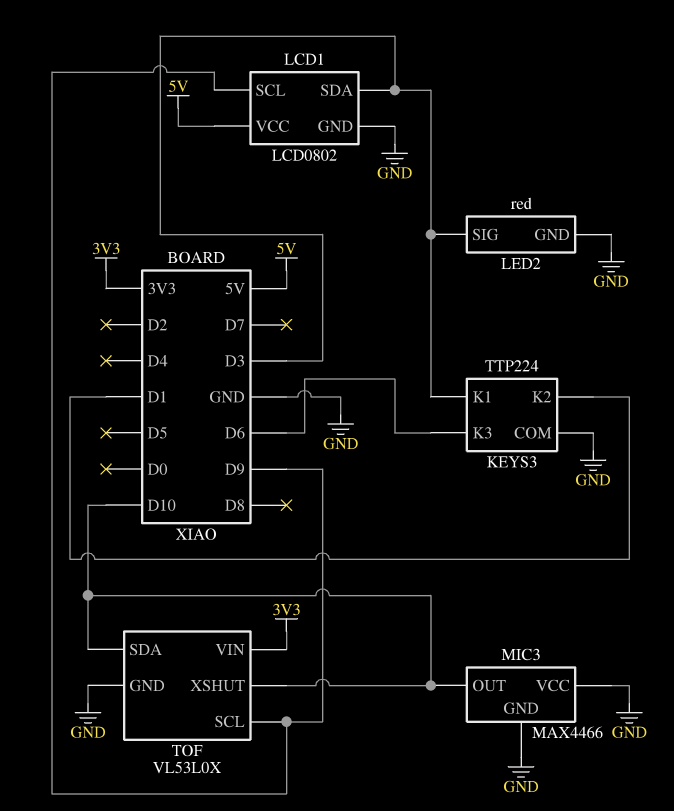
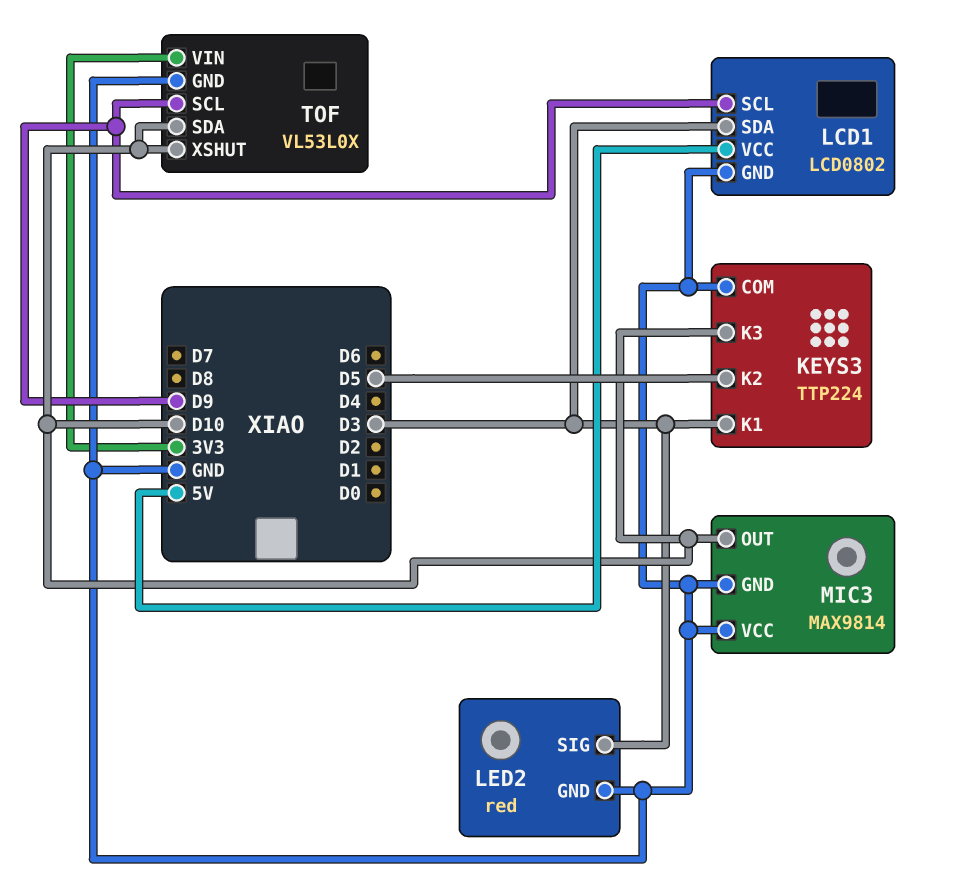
KEYS3 pin K2: D1 -> D5
KEYS3 pin K3: D6 -> D10
MIC3: MAX4466 -> MAX9814

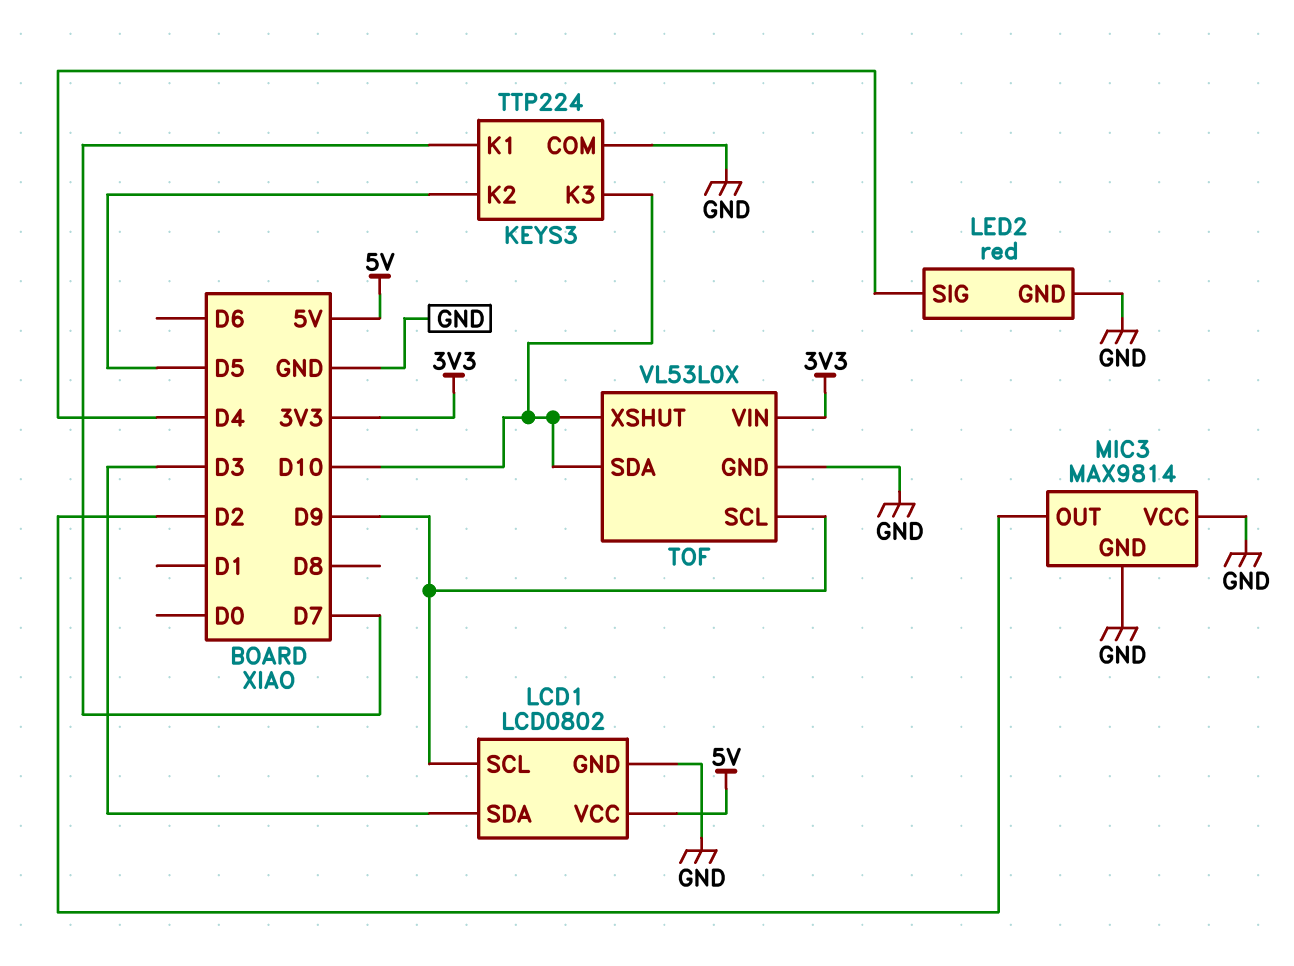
KEYS3 pin K1: D3 -> D7
LED2 pin SIG: D3 -> D4
MIC3 pin OUT: D10 -> D2

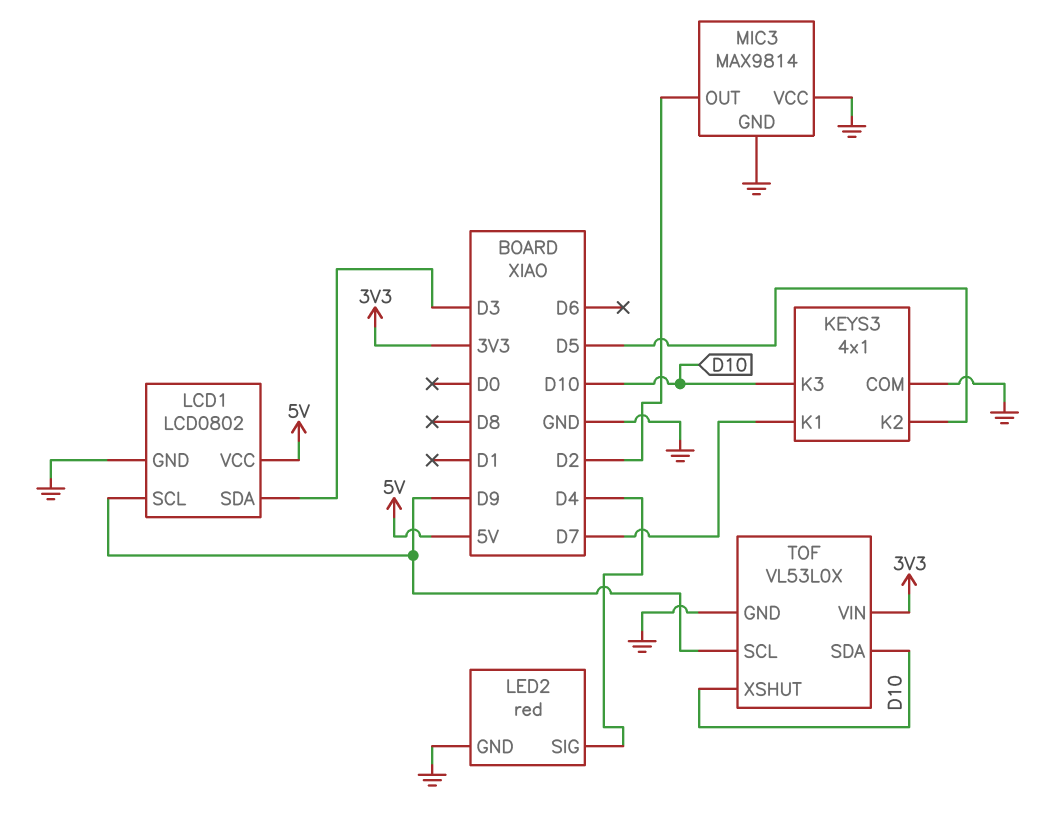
KEYS3: TTP224 -> 4x1

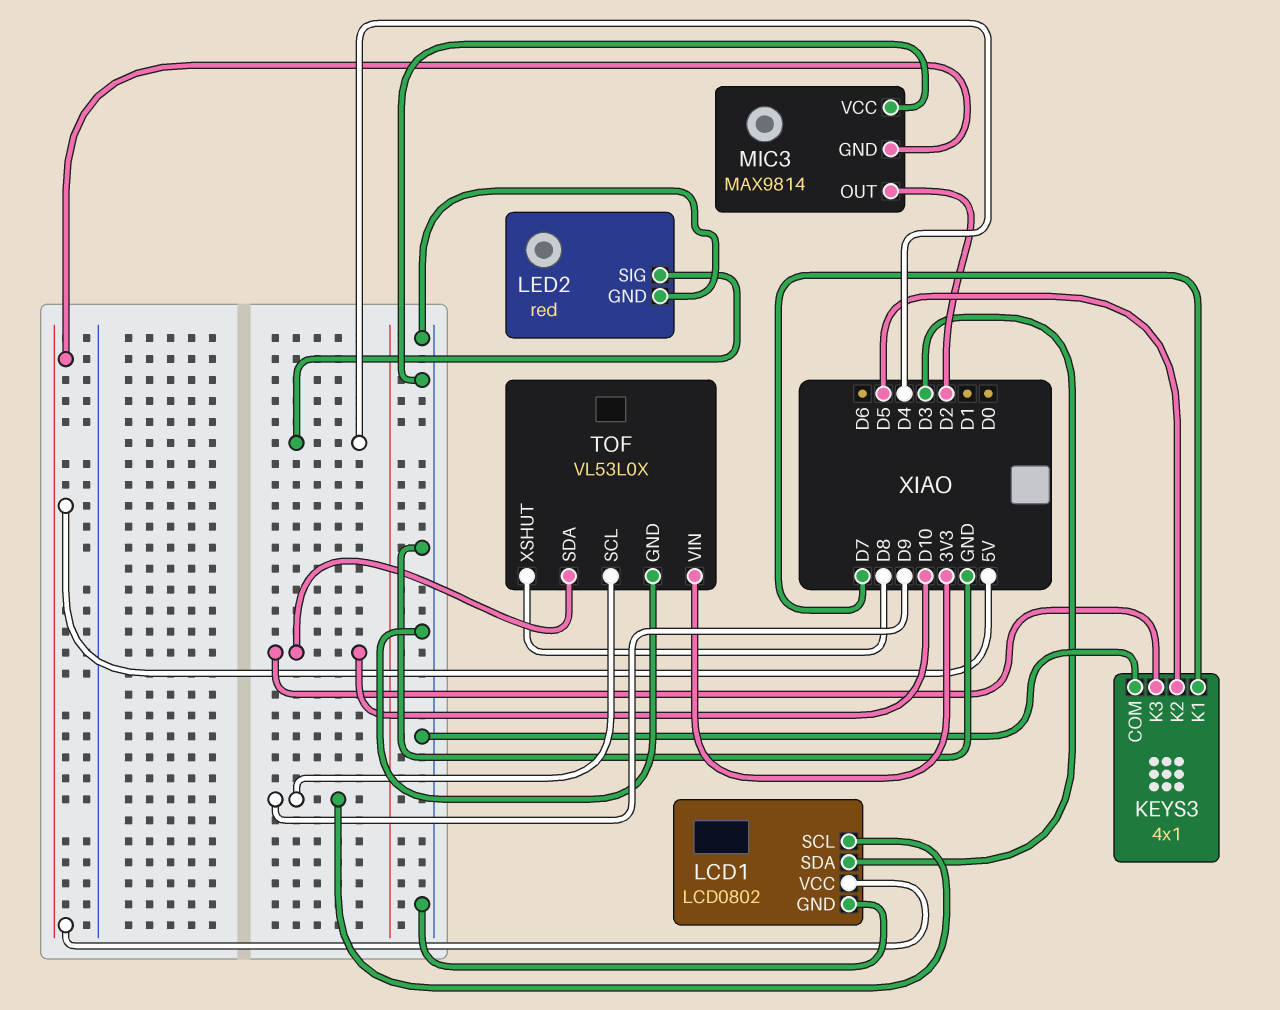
MIC3 pin GND: GND -> 5V
TOF pin XSHUT: D10 -> D8

